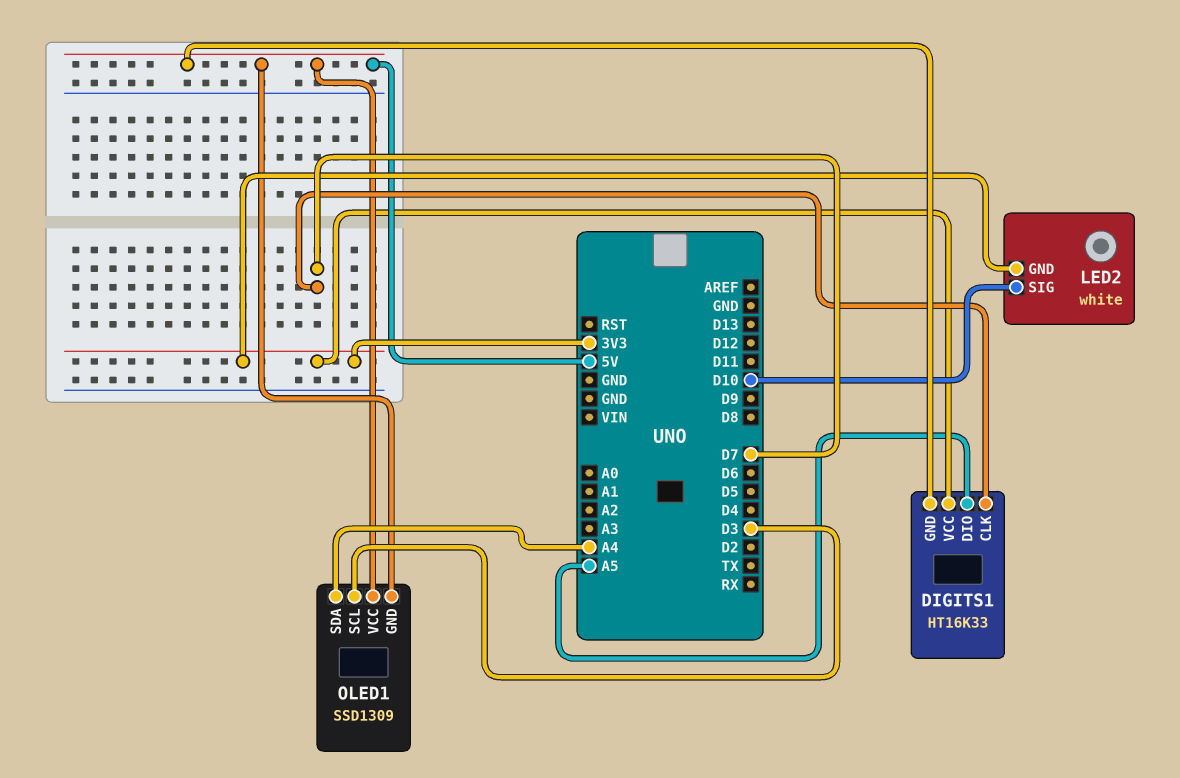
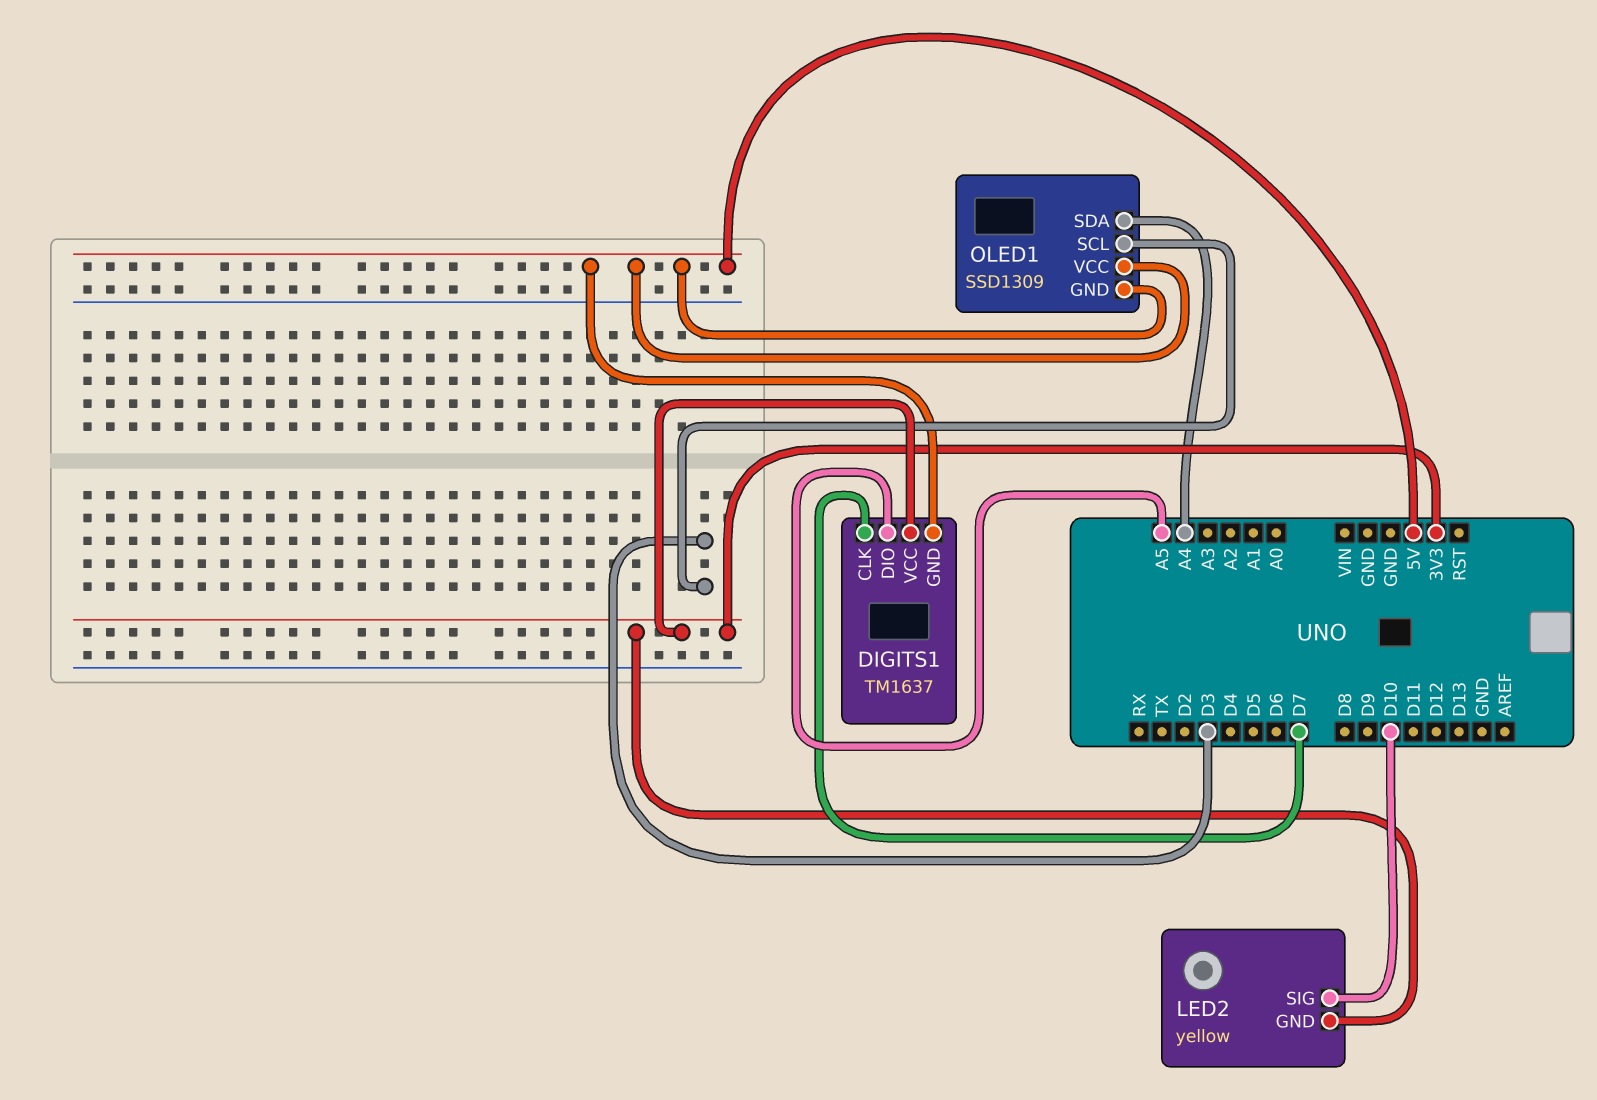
DIGITS1: HT16K33 -> TM1637
LED2: white -> yellow

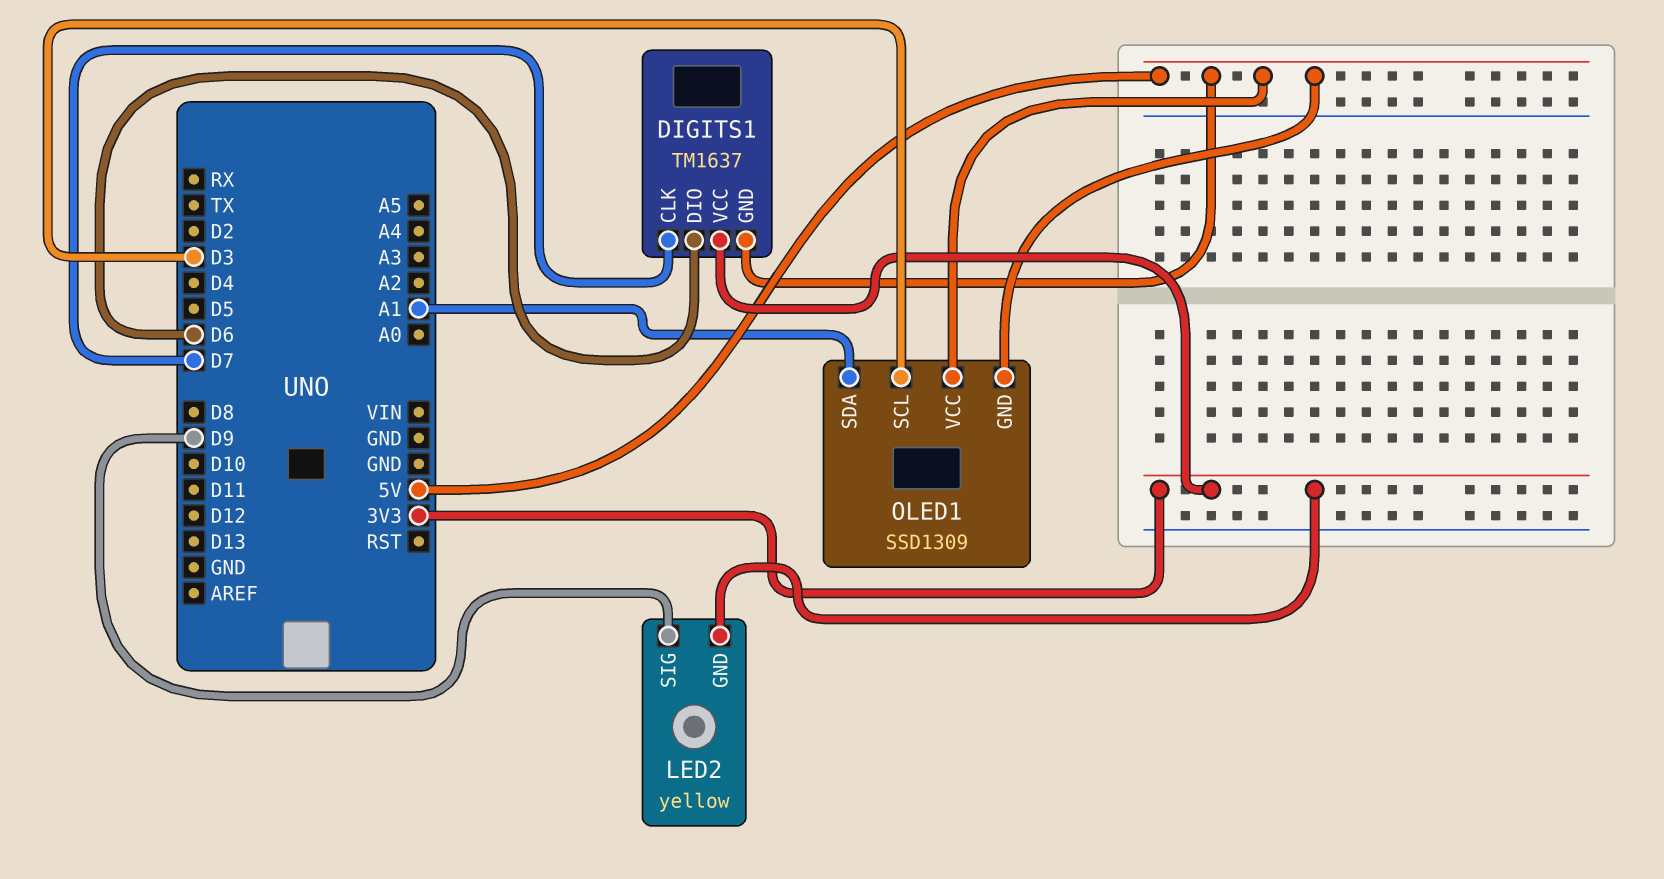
DIGITS1 pin DIO: A5 -> D6
LED2 pin SIG: D10 -> D9
OLED1 pin SDA: A4 -> A1

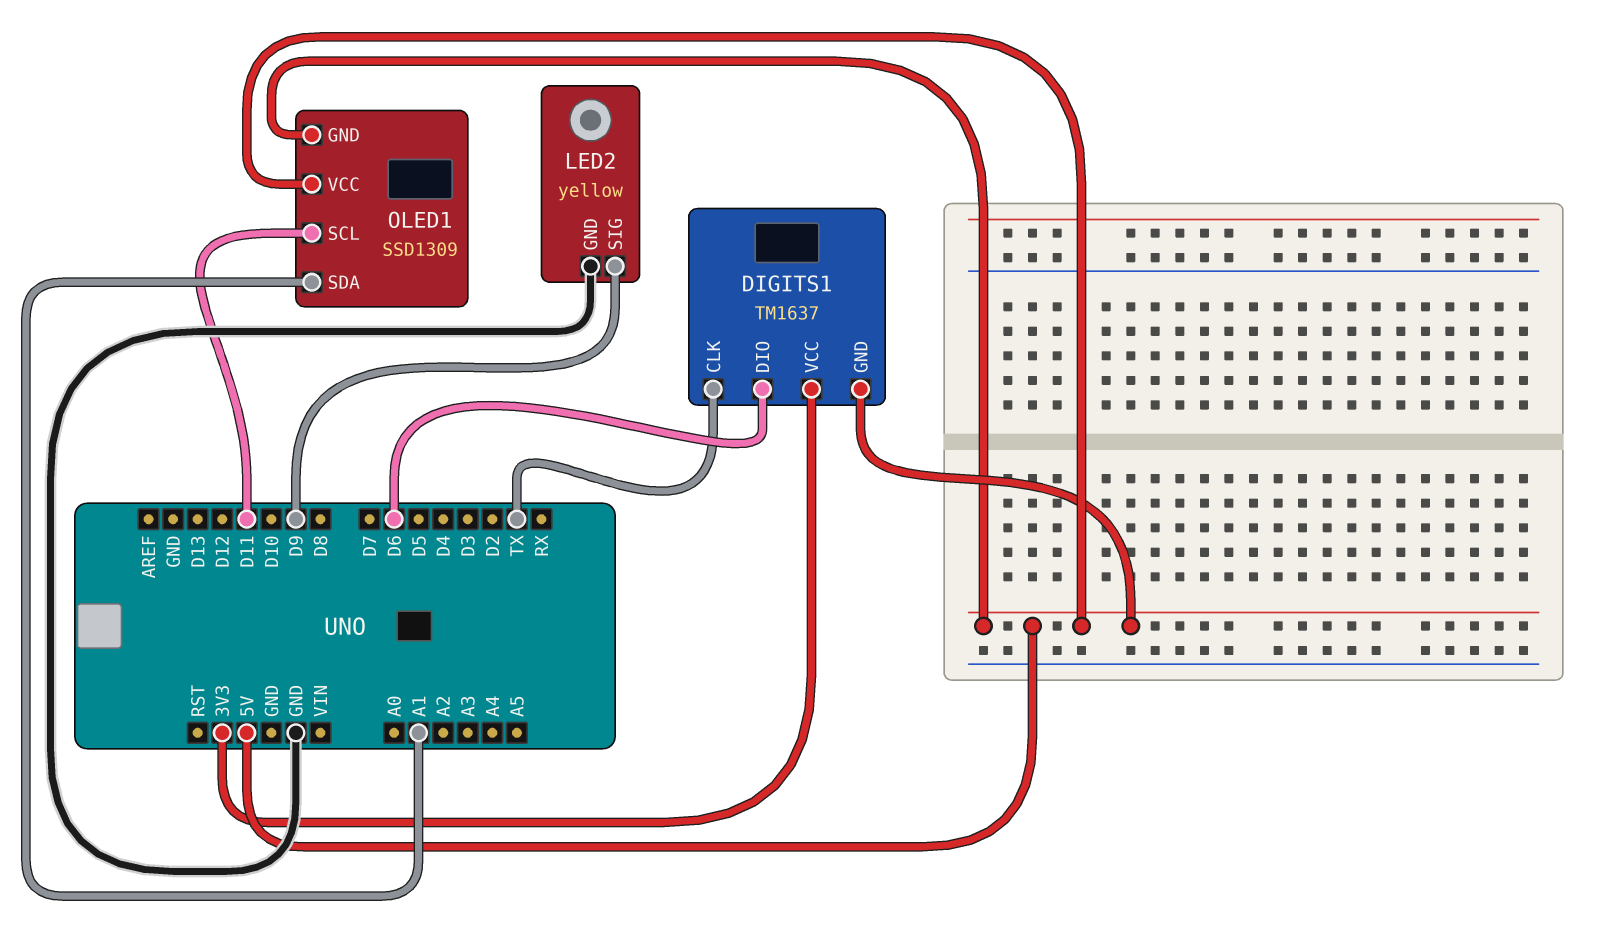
DIGITS1 pin CLK: D7 -> TX
LED2 pin GND: 3V3 -> GND
OLED1 pin SCL: D3 -> D11

